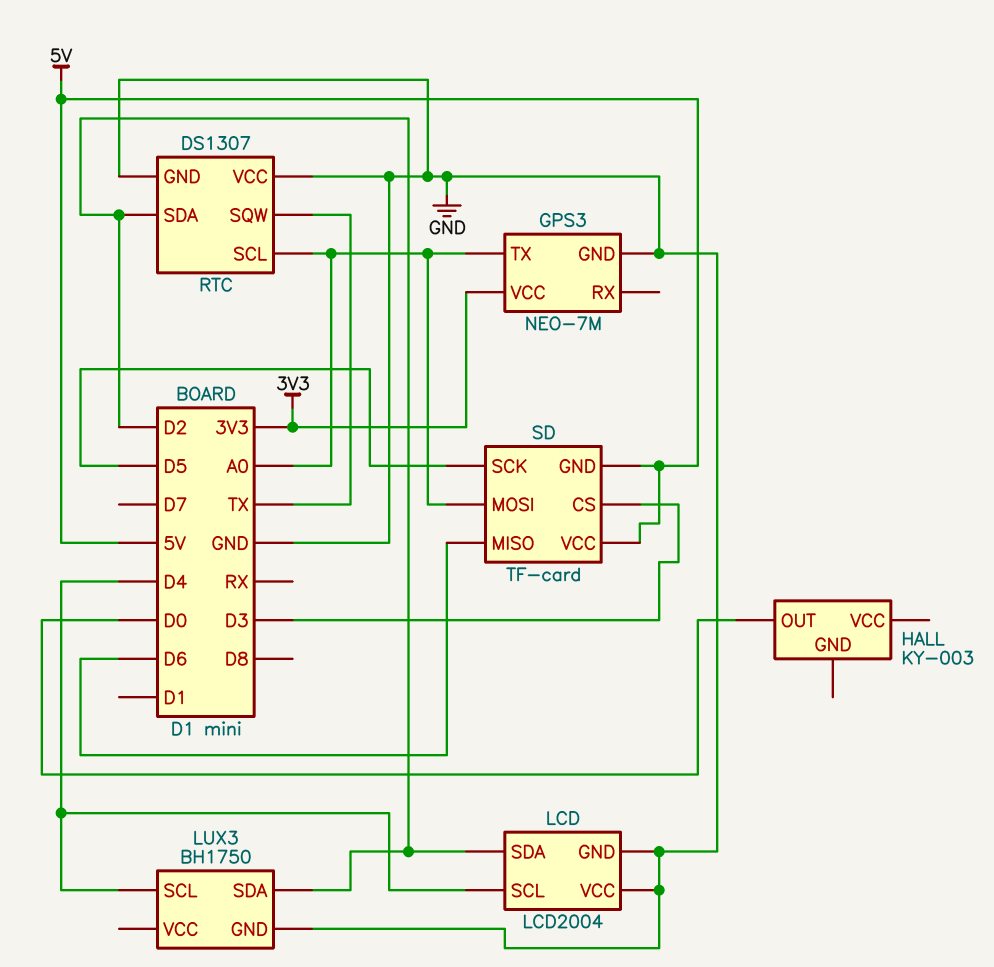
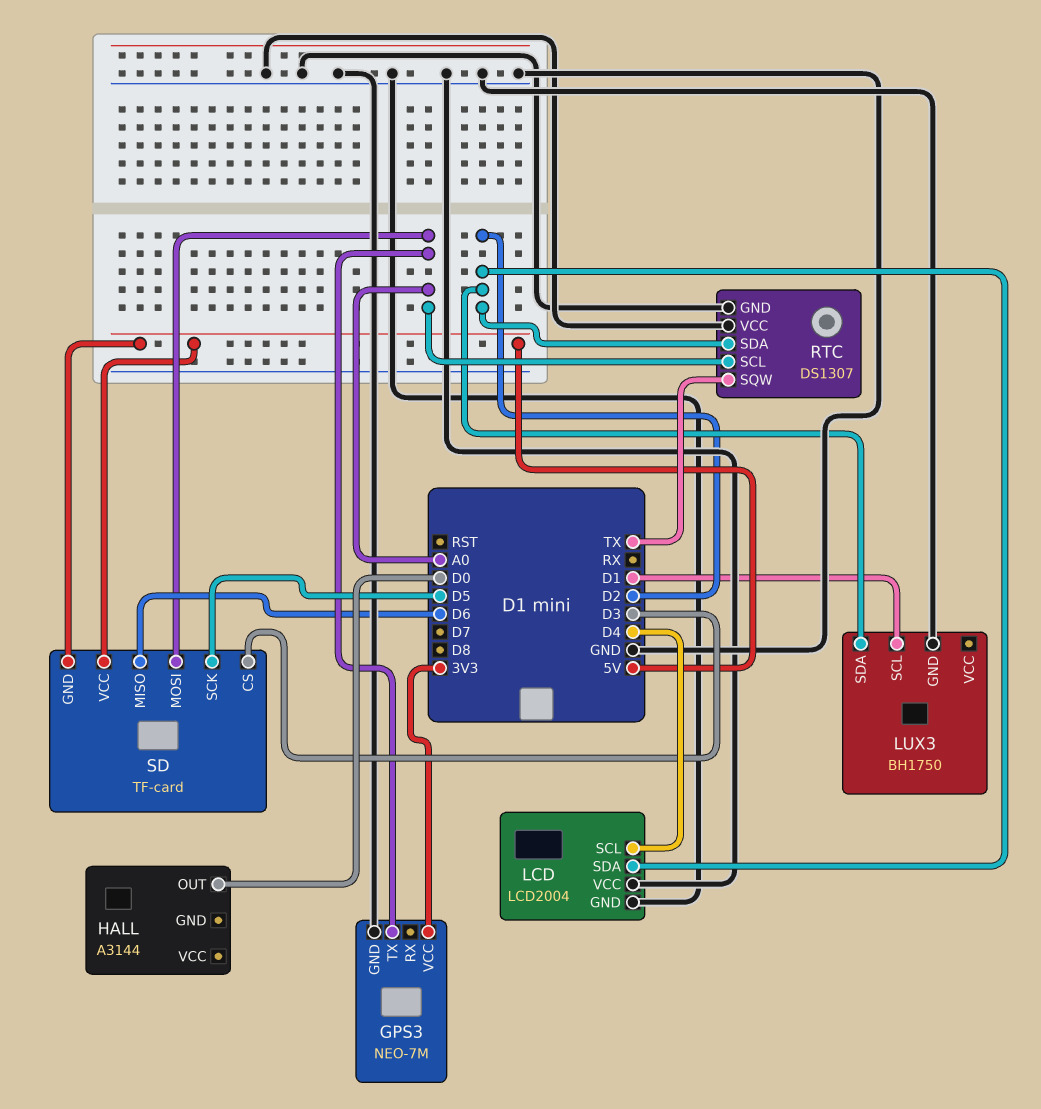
HALL: KY-003 -> A3144
LUX3 pin SCL: D4 -> D1

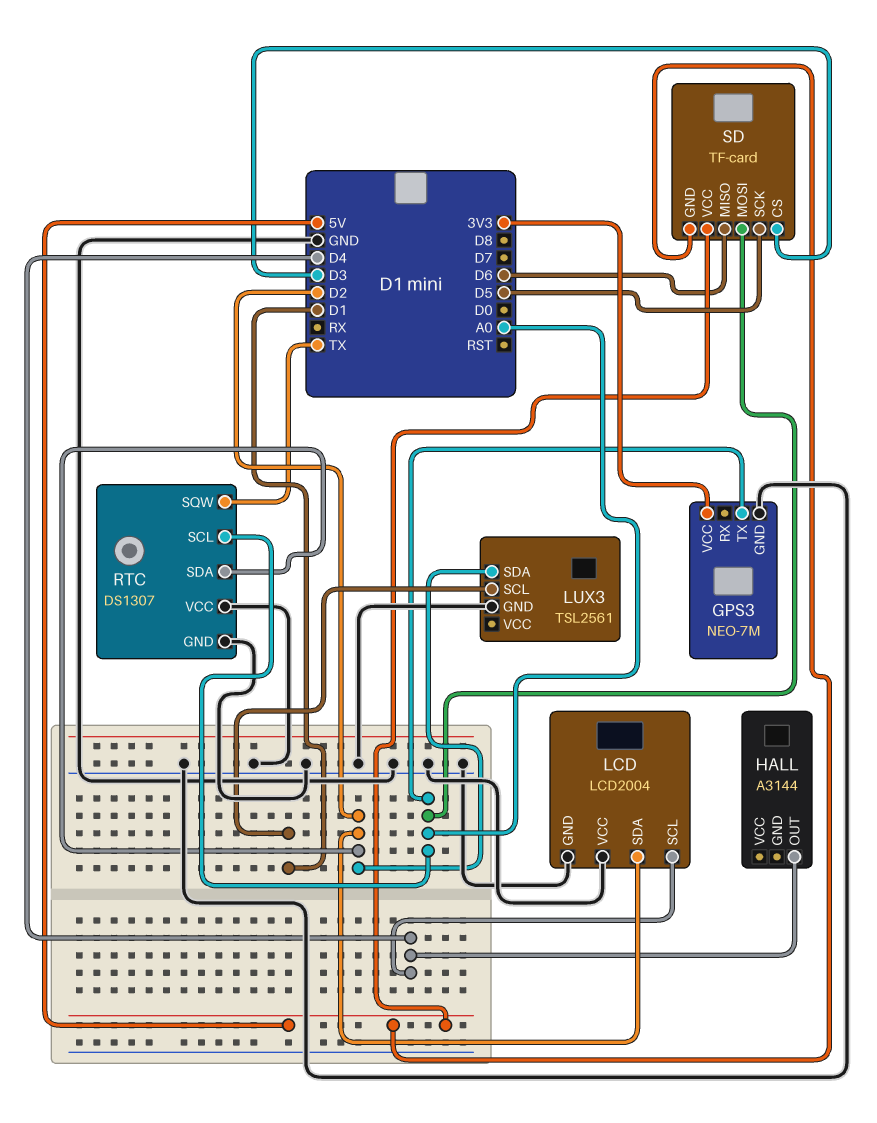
HALL pin OUT: D0 -> D4
LUX3: BH1750 -> TSL2561

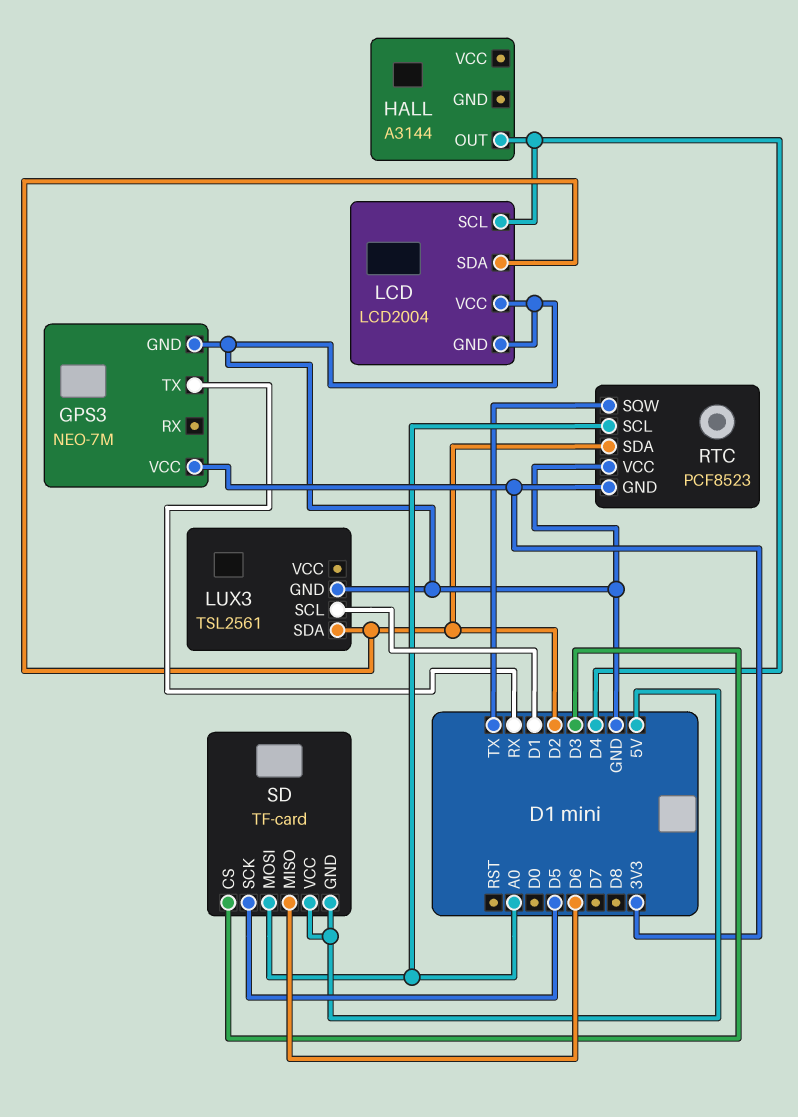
GPS3 pin TX: A0 -> RX
RTC: DS1307 -> PCF8523
RTC pin GND: GND -> 3V3

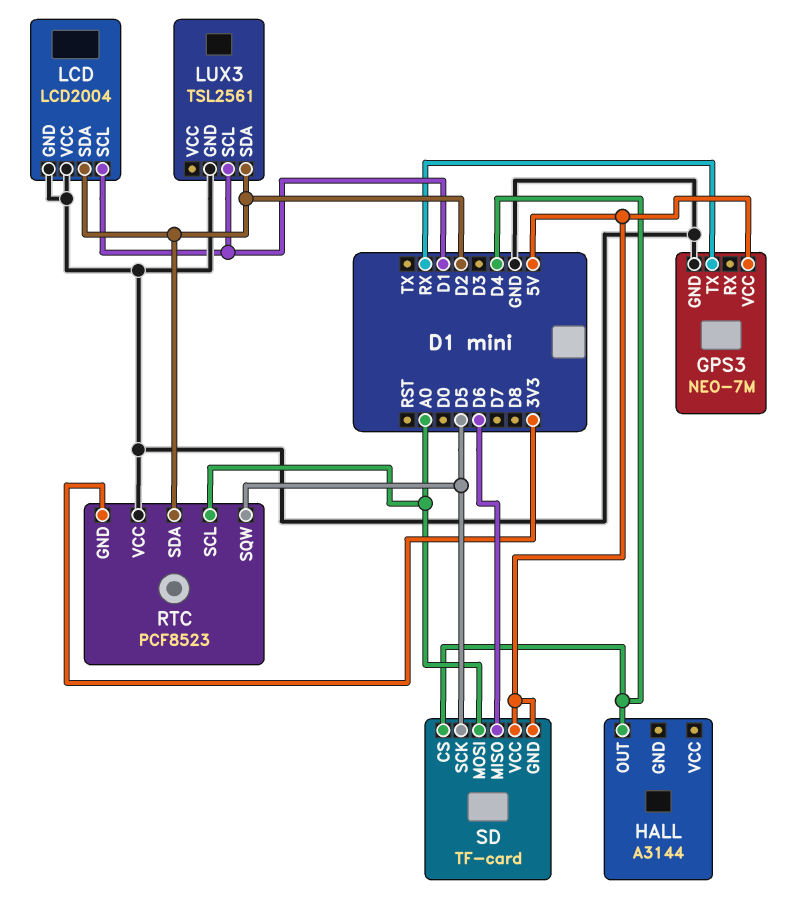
GPS3 pin VCC: 3V3 -> 5V
LCD pin SCL: D4 -> D1
RTC pin SQW: TX -> D5
SD pin CS: D3 -> D4

